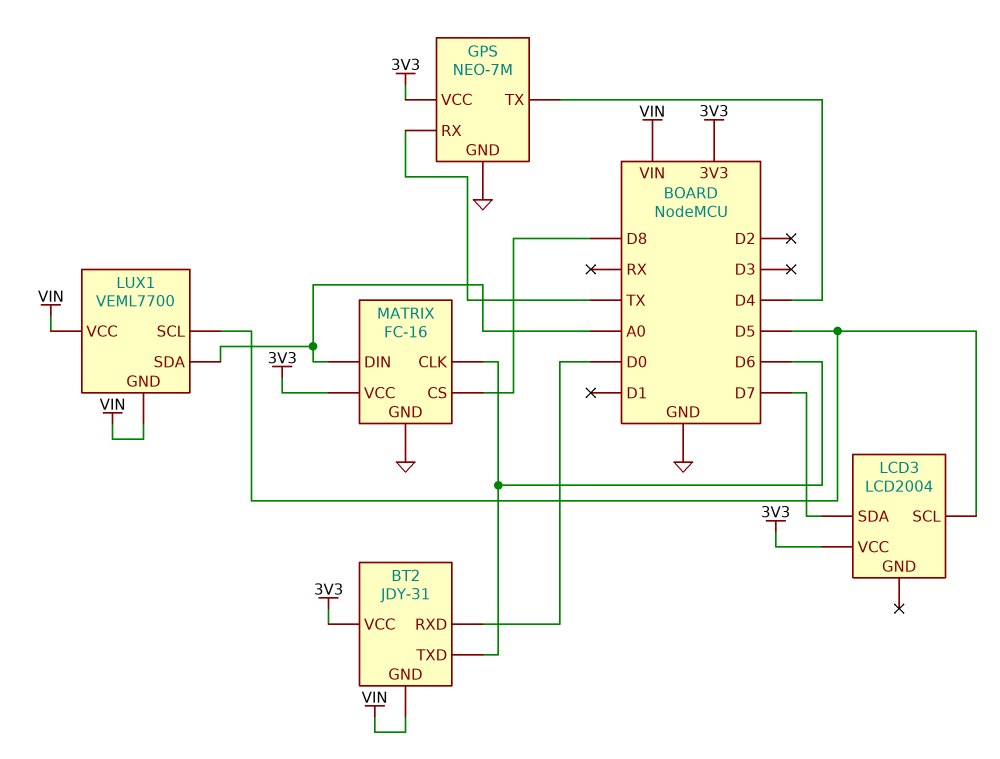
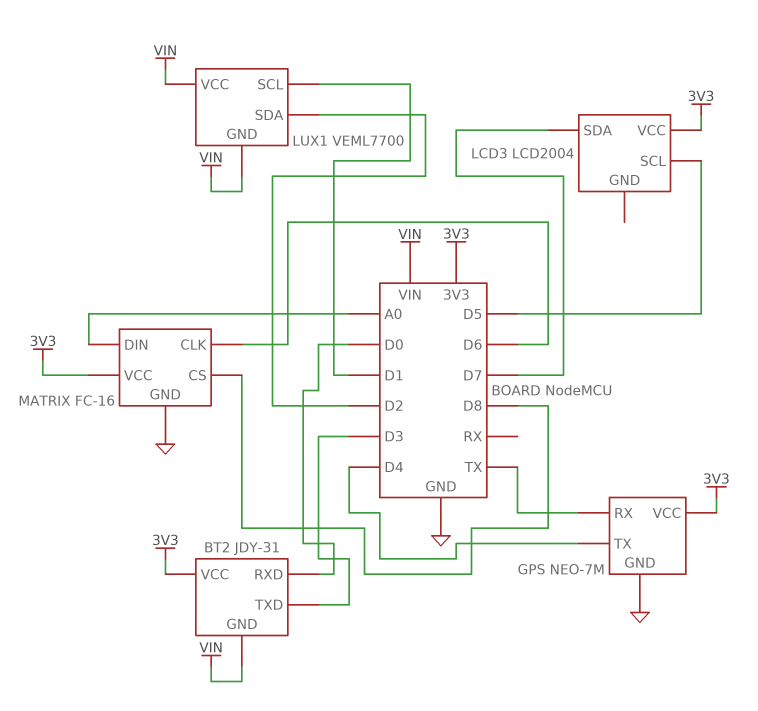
BT2 pin TXD: D6 -> D3
LUX1 pin SCL: D5 -> D1
LUX1 pin SDA: A0 -> D2

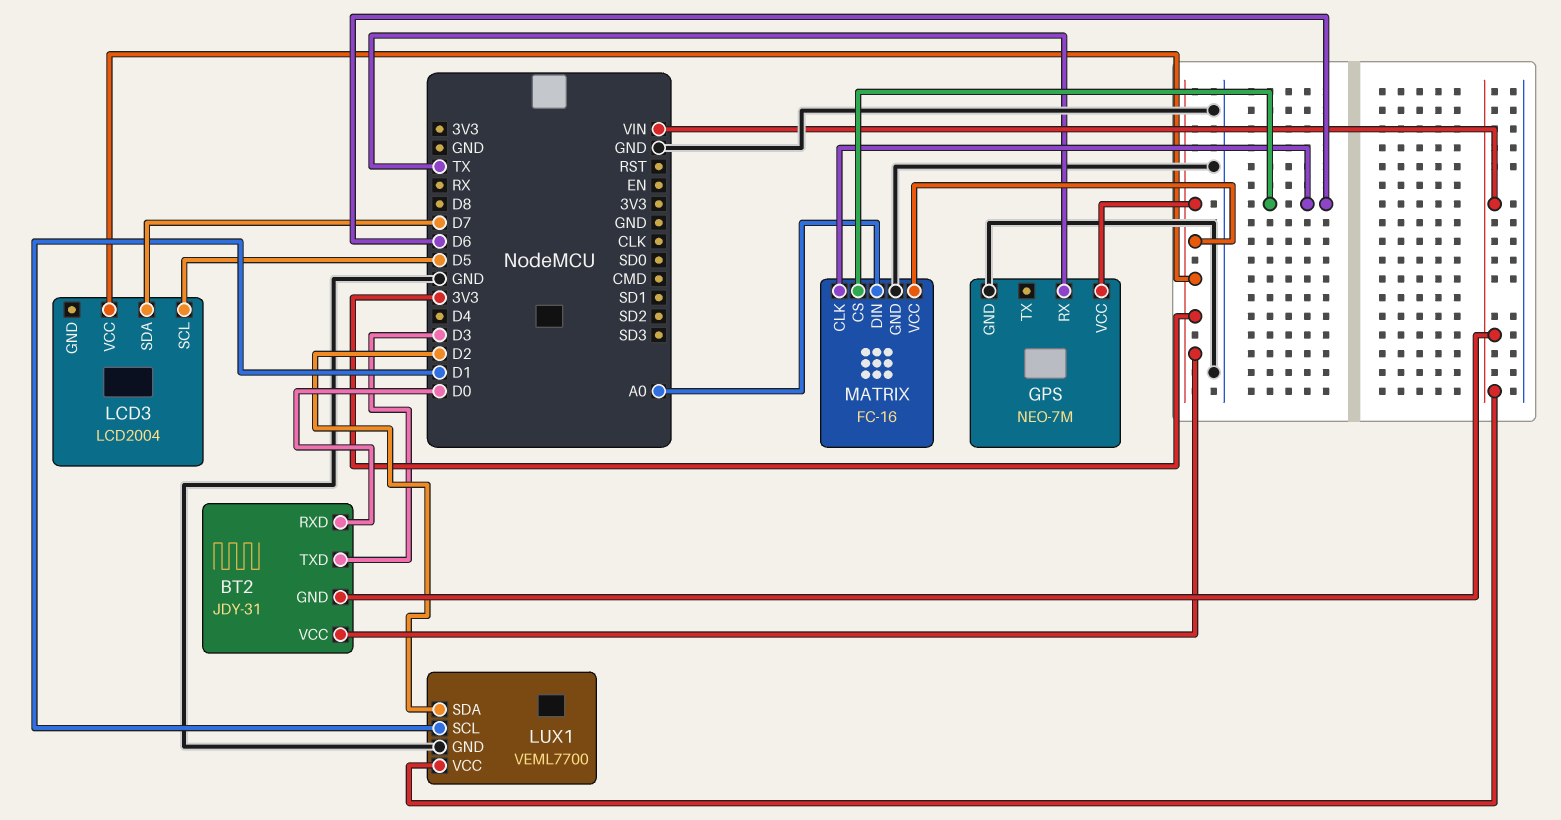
GPS pin TX: D4 -> none
LUX1 pin GND: VIN -> GND
MATRIX pin CS: D8 -> D6

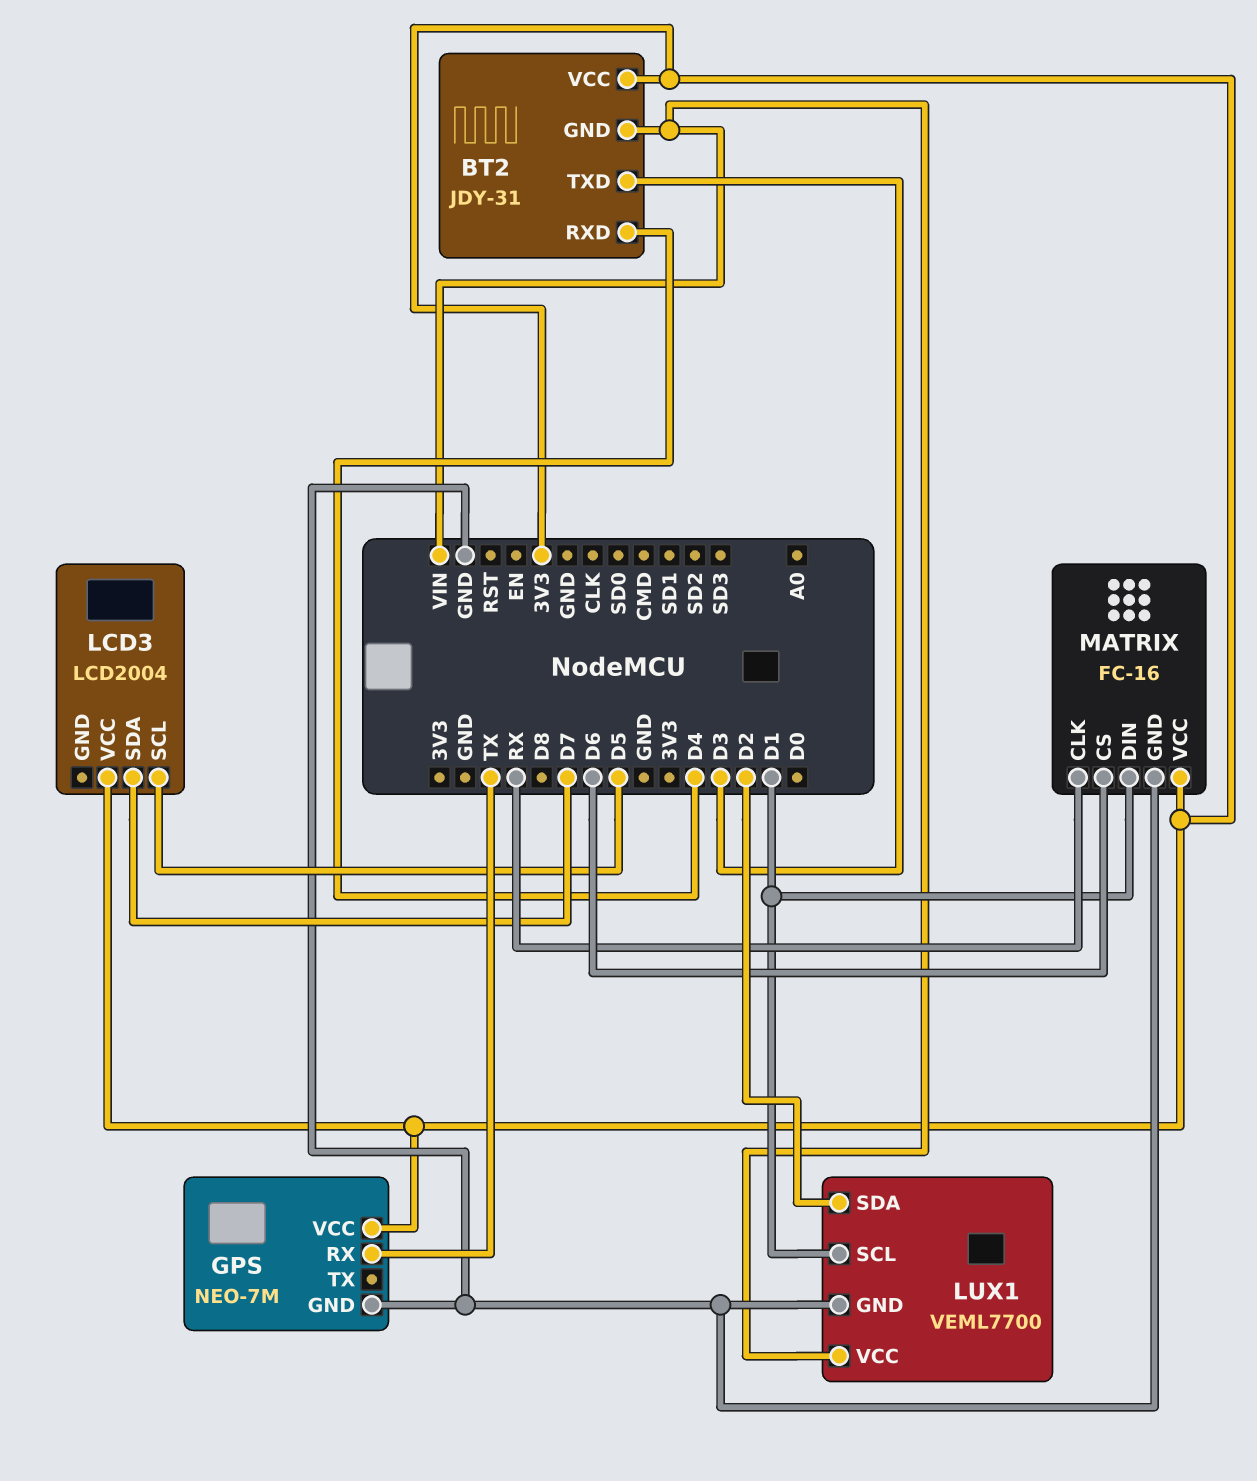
BT2 pin RXD: D0 -> D4
MATRIX pin CLK: D6 -> RX
MATRIX pin DIN: A0 -> D1

